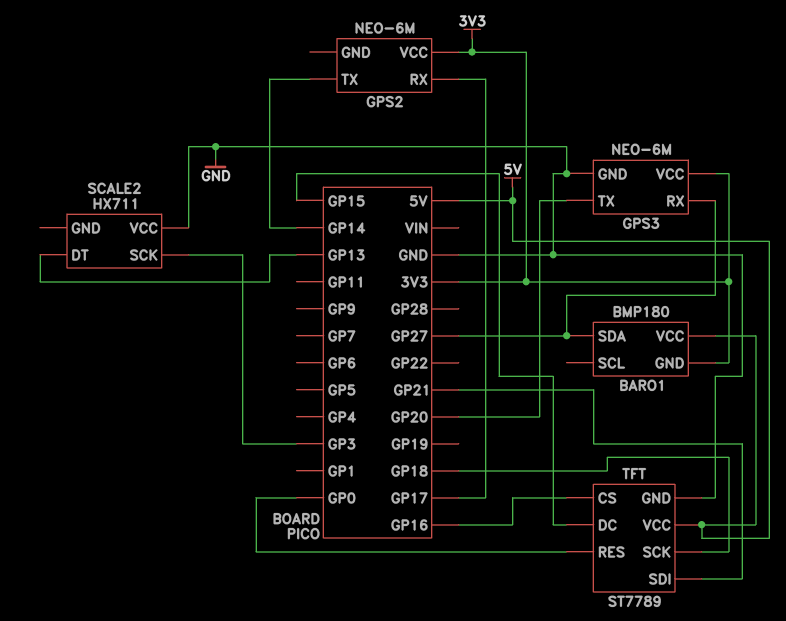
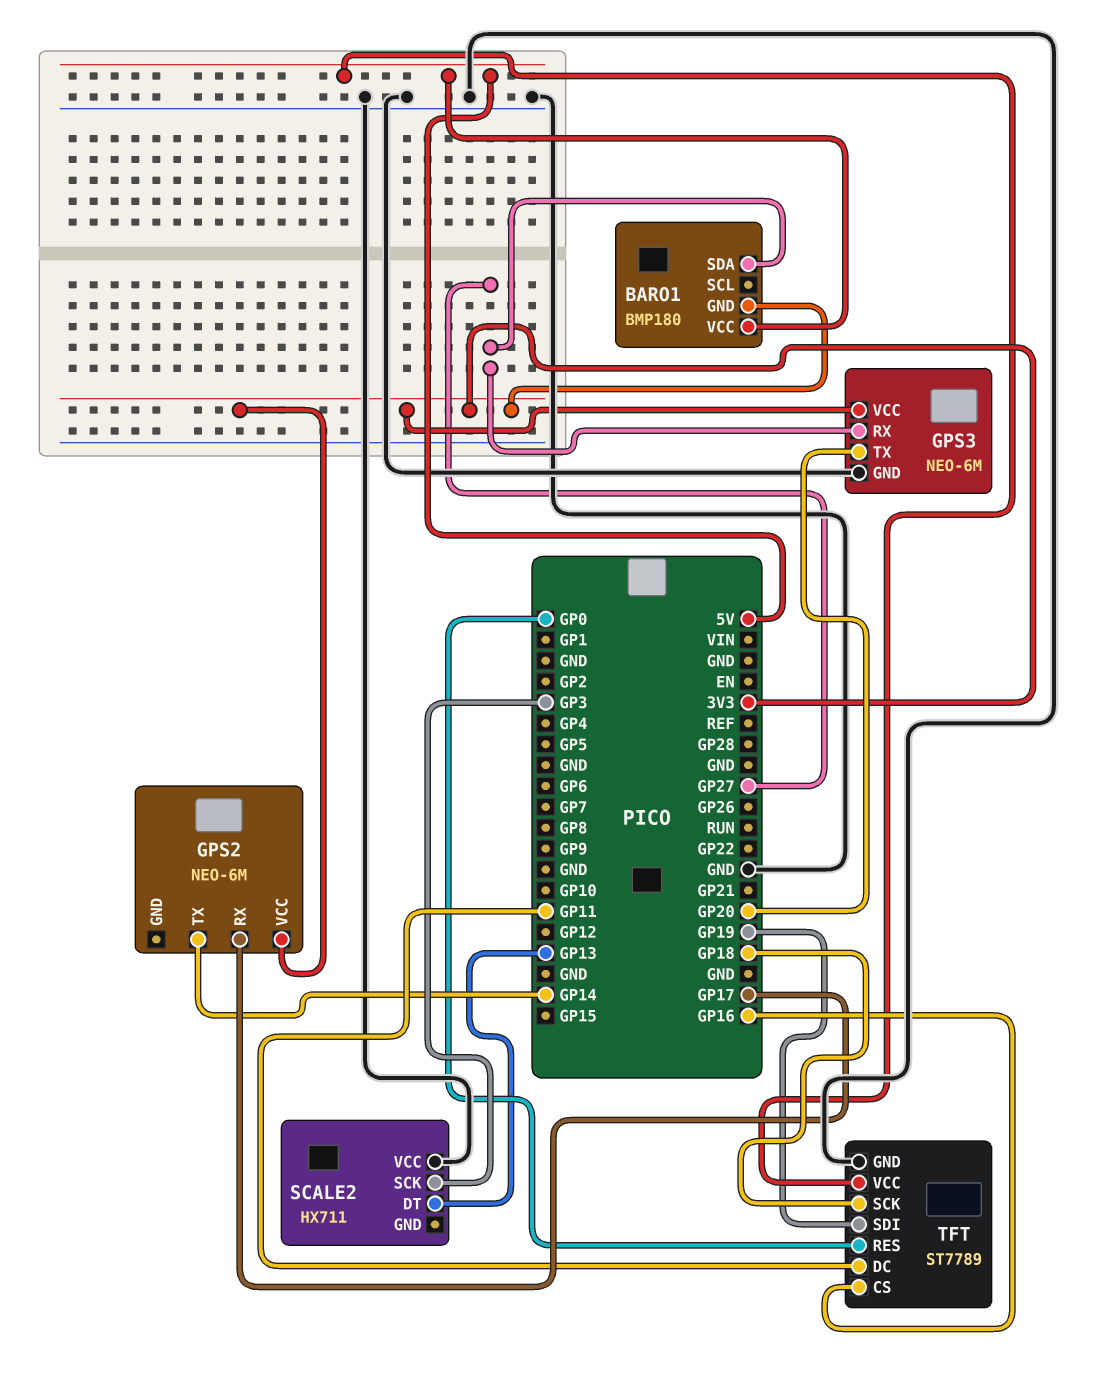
TFT pin DC: GP15 -> GP11
TFT pin SDI: GP21 -> GP19

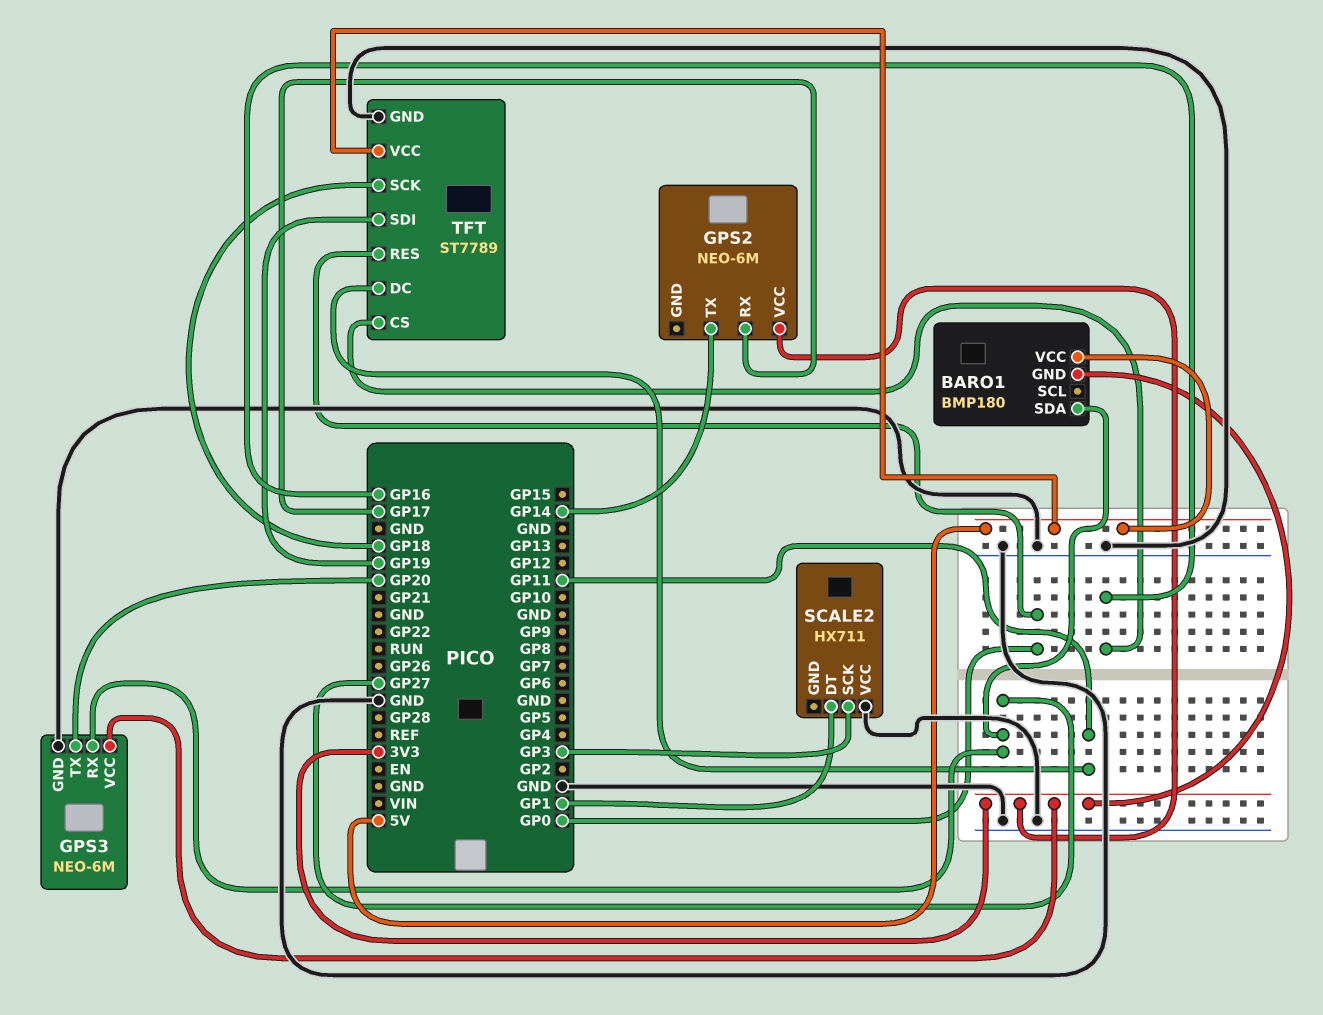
SCALE2 pin DT: GP13 -> GP1

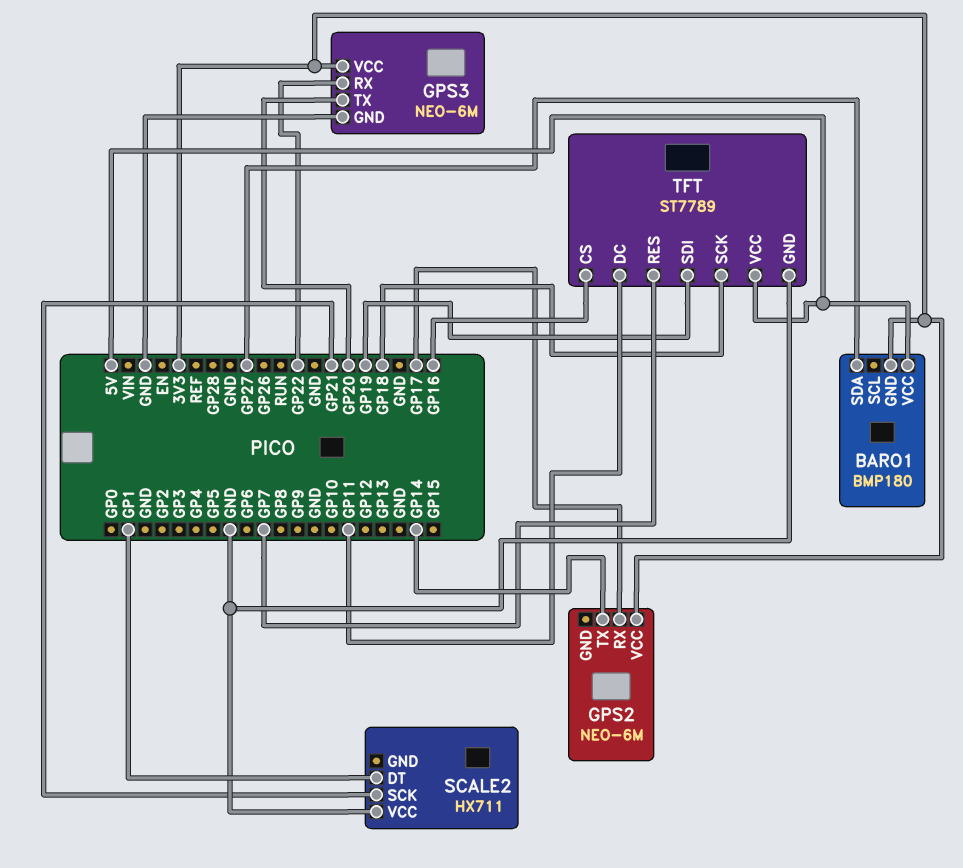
GPS3 pin RX: GP27 -> GP22
SCALE2 pin SCK: GP3 -> GP21
TFT pin RES: GP0 -> GP7

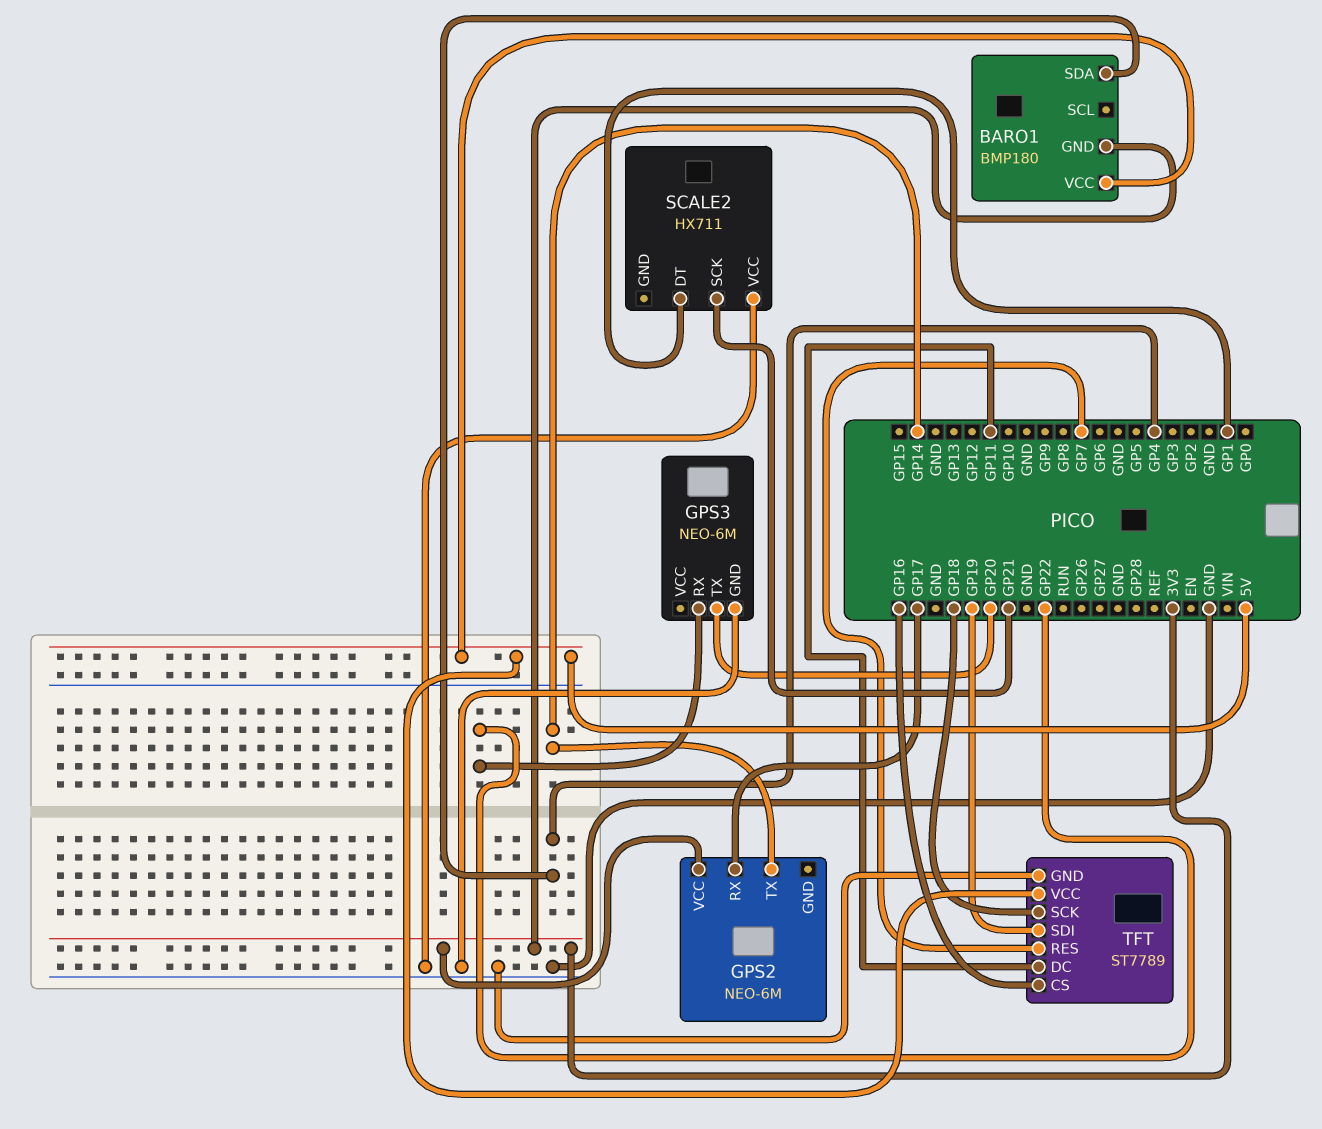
BARO1 pin SDA: GP27 -> GP4
GPS3 pin VCC: 3V3 -> none

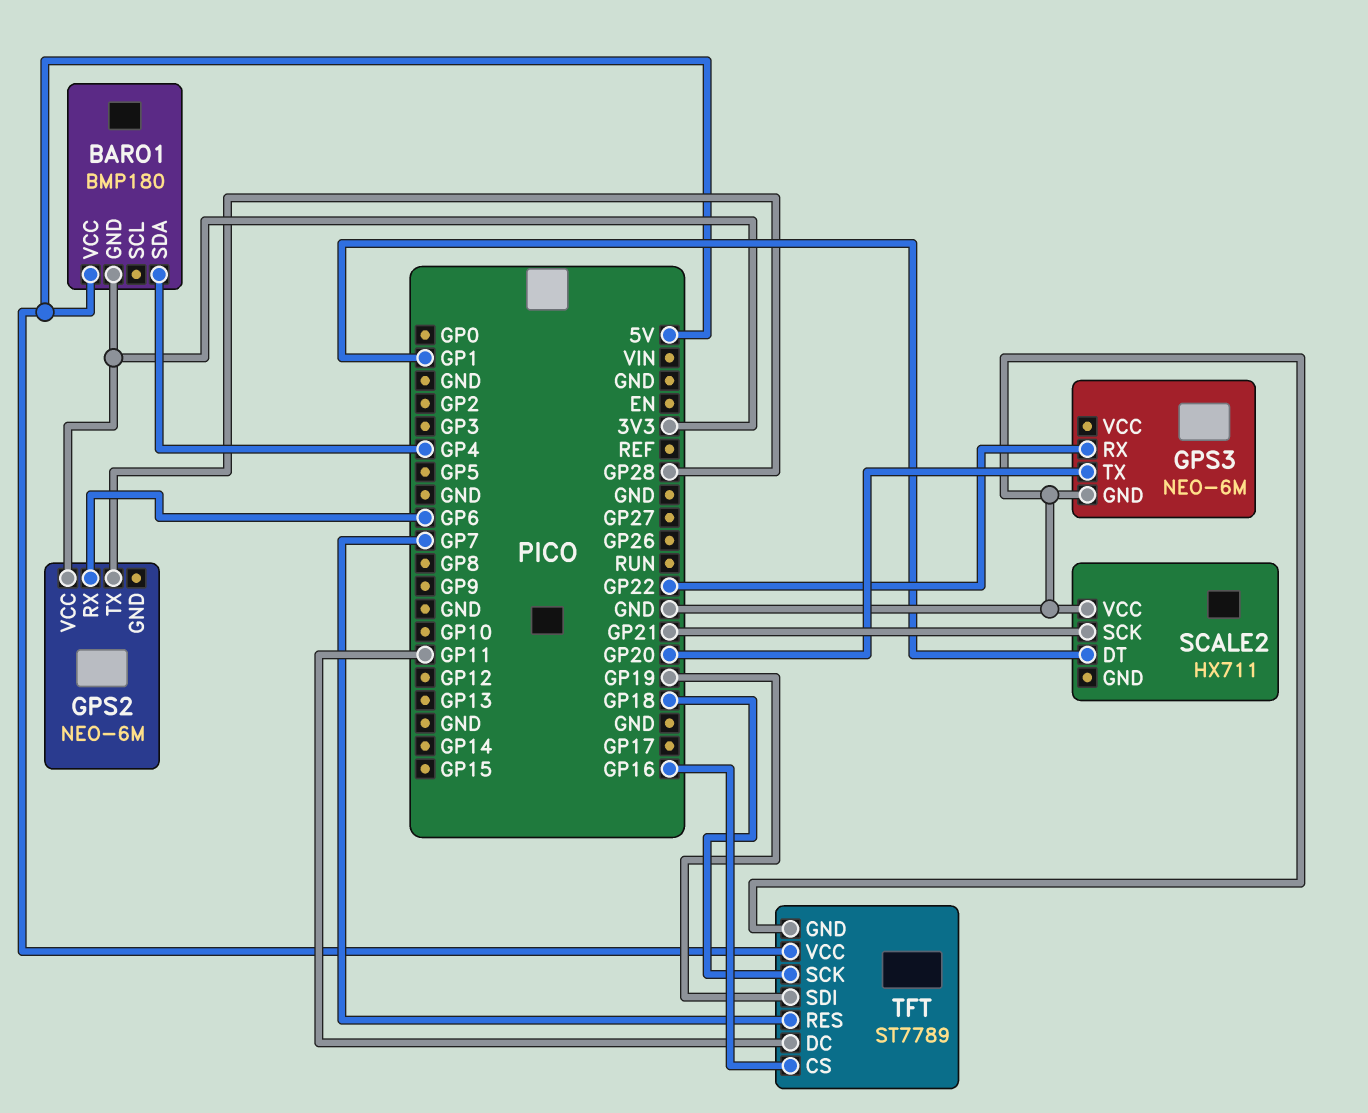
GPS2 pin RX: GP17 -> GP6
GPS2 pin TX: GP14 -> GP28

